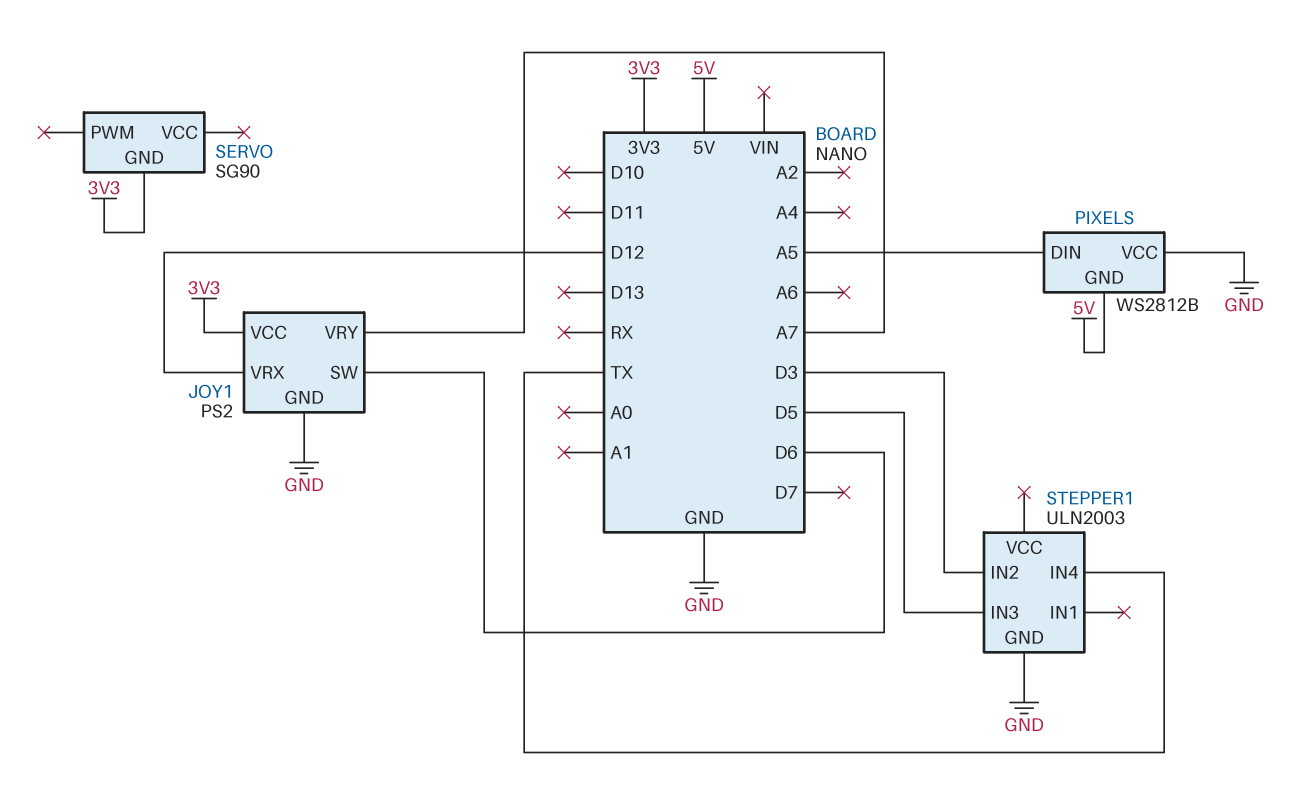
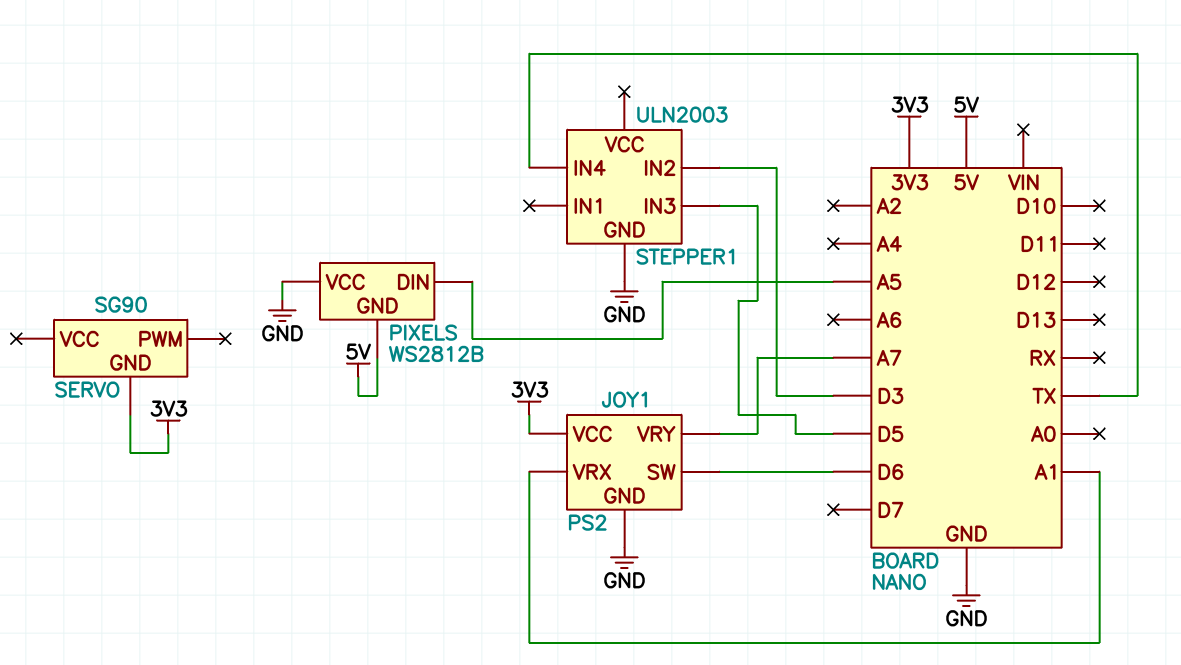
JOY1 pin VRX: D12 -> A1

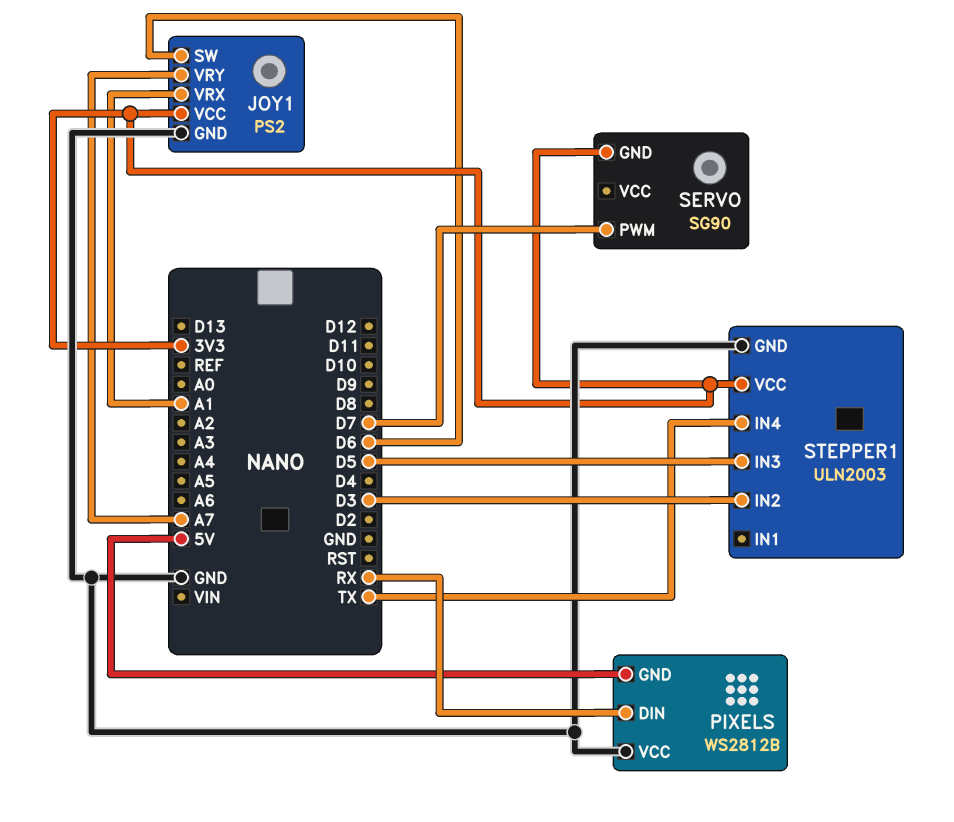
PIXELS pin DIN: A5 -> RX
SERVO pin PWM: none -> D7
STEPPER1 pin VCC: none -> 3V3

